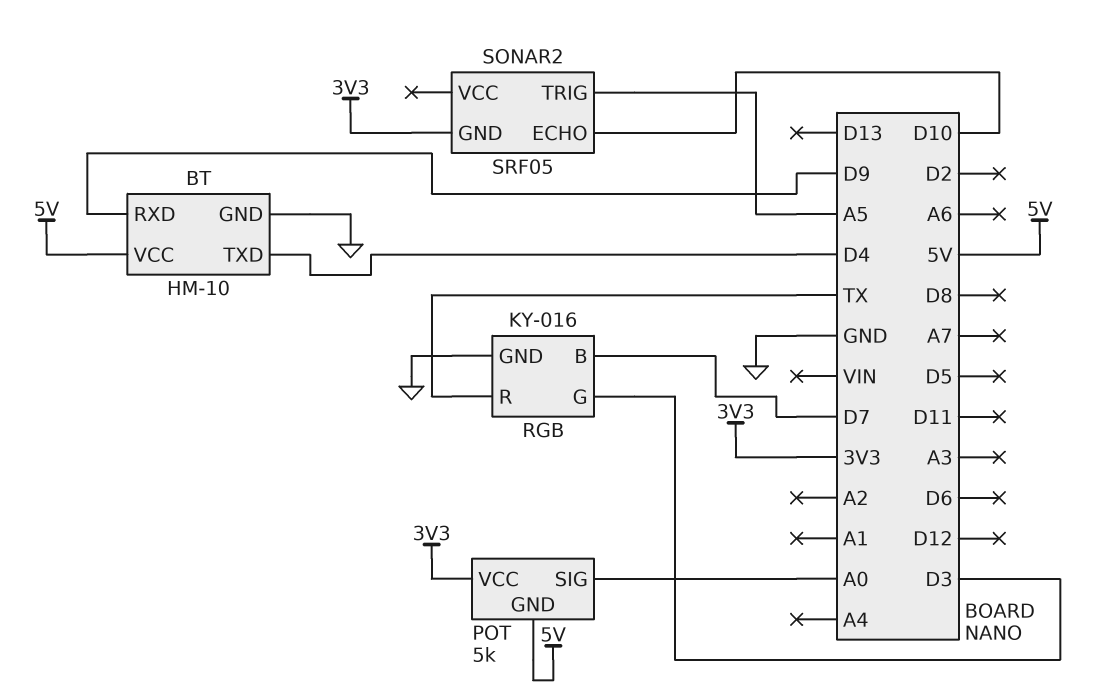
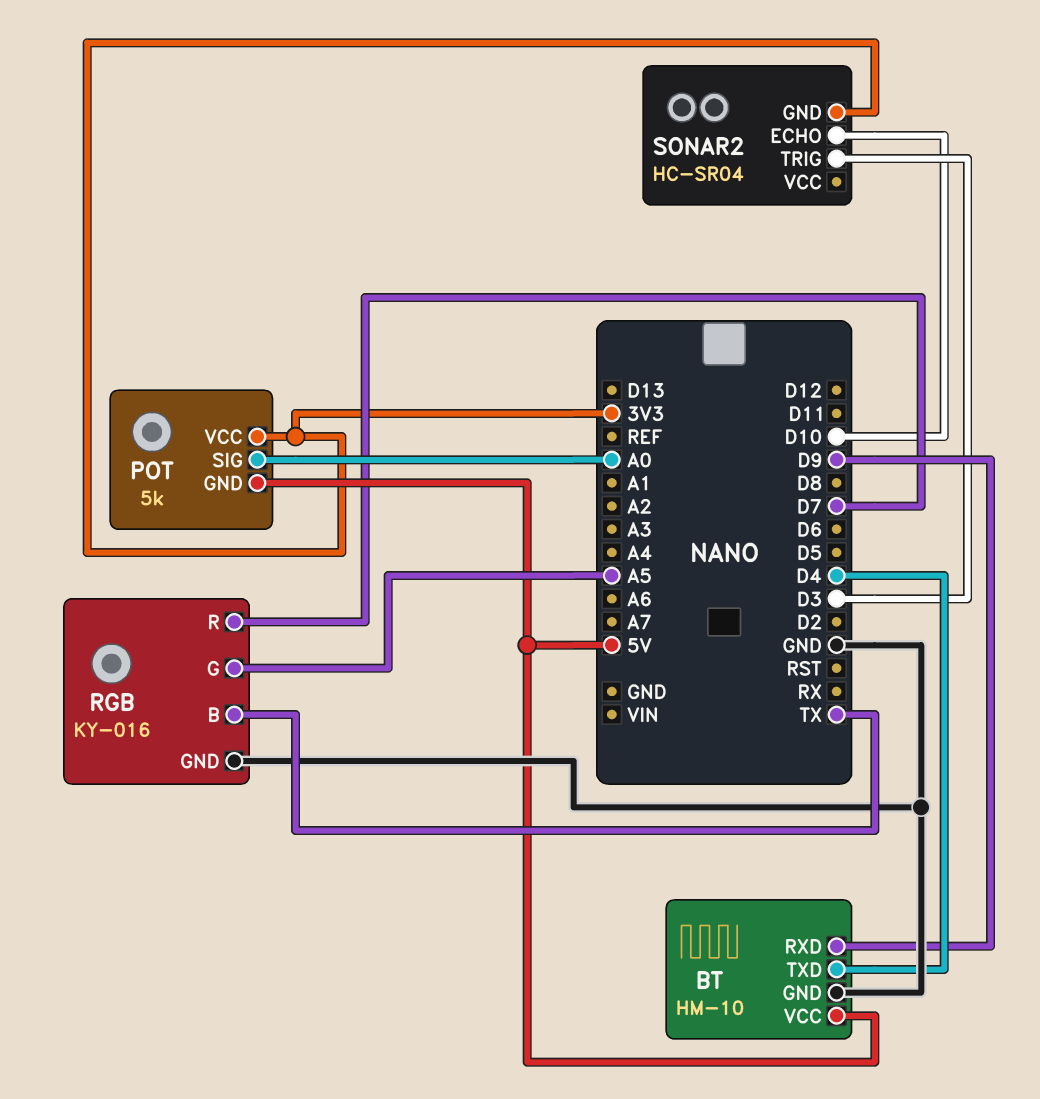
RGB pin B: D7 -> TX
RGB pin G: D3 -> A5
RGB pin R: TX -> D7
SONAR2: SRF05 -> HC-SR04
SONAR2 pin TRIG: A5 -> D3

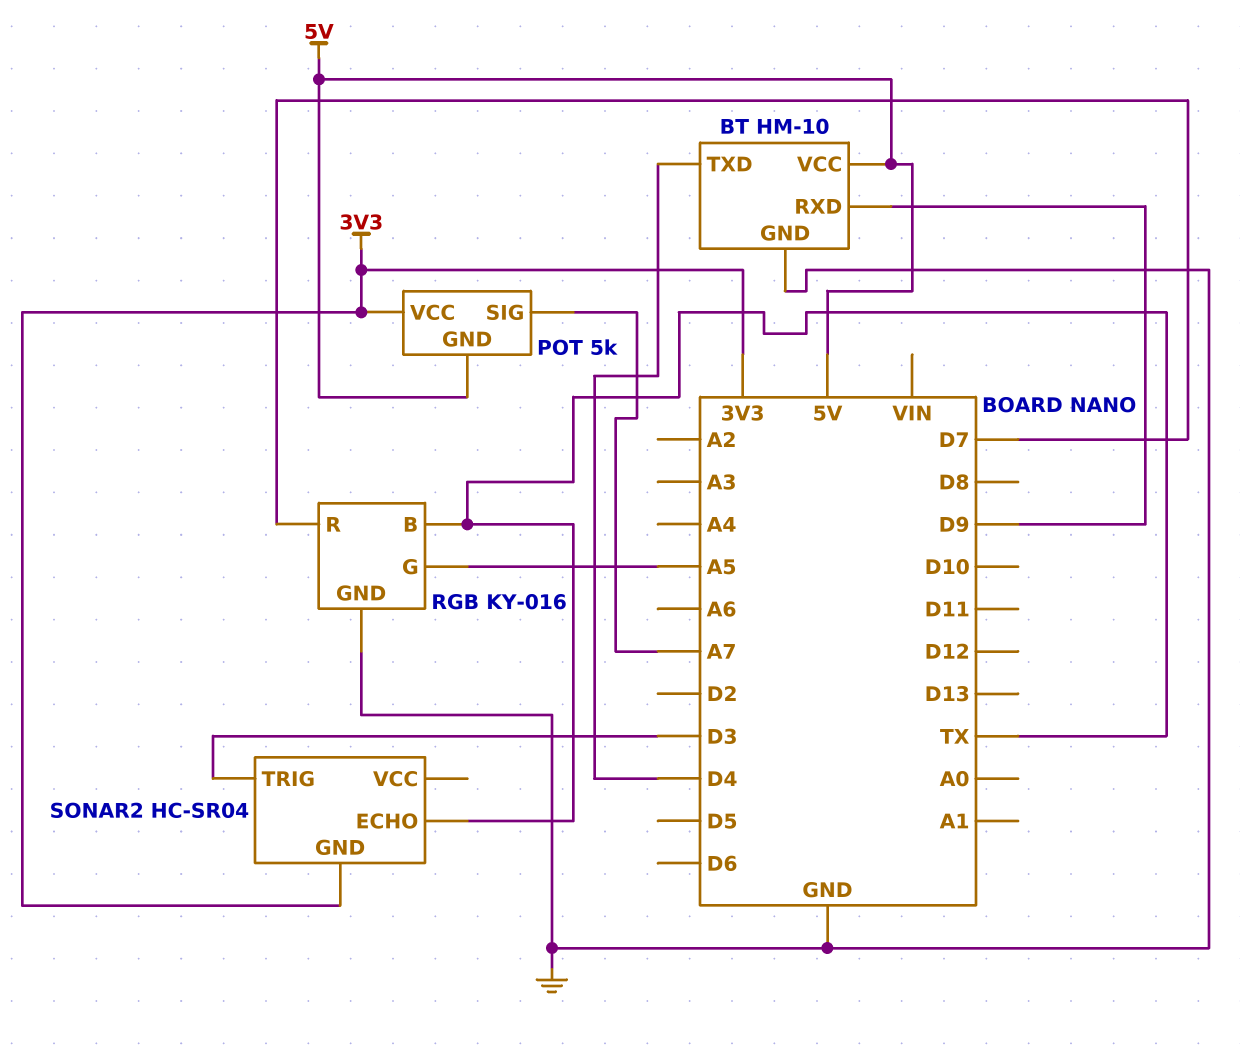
POT pin SIG: A0 -> A7
SONAR2 pin ECHO: D10 -> TX

